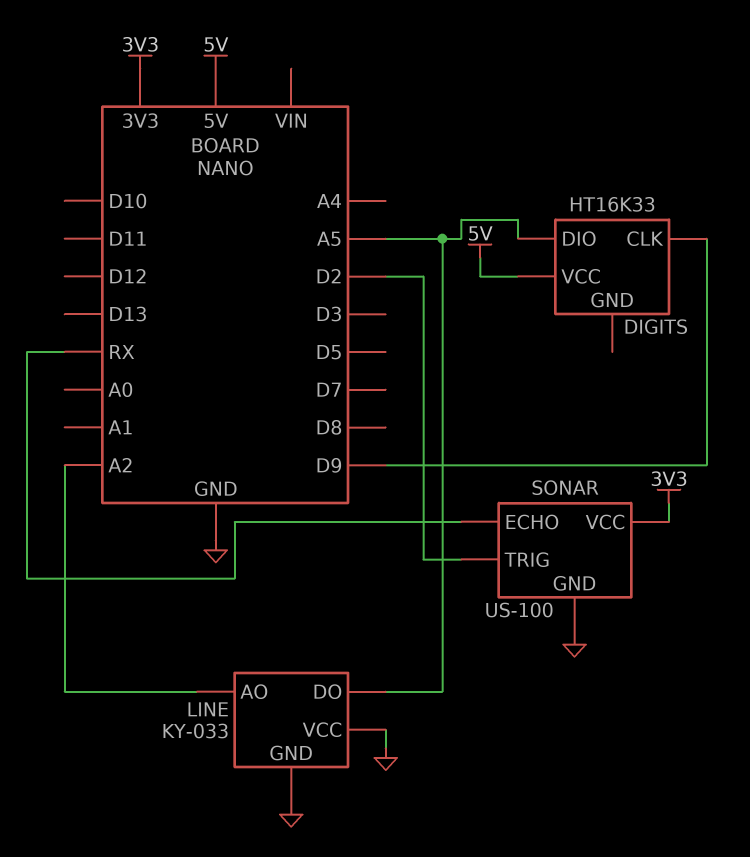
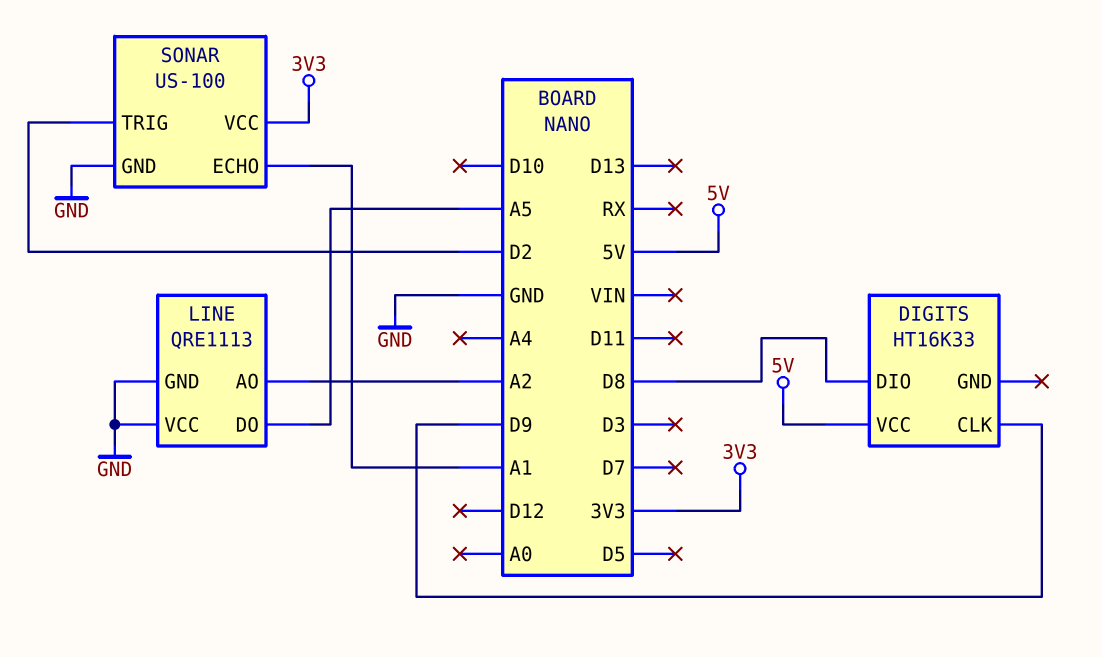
DIGITS pin DIO: A5 -> D8
LINE: KY-033 -> QRE1113
SONAR pin ECHO: RX -> A1

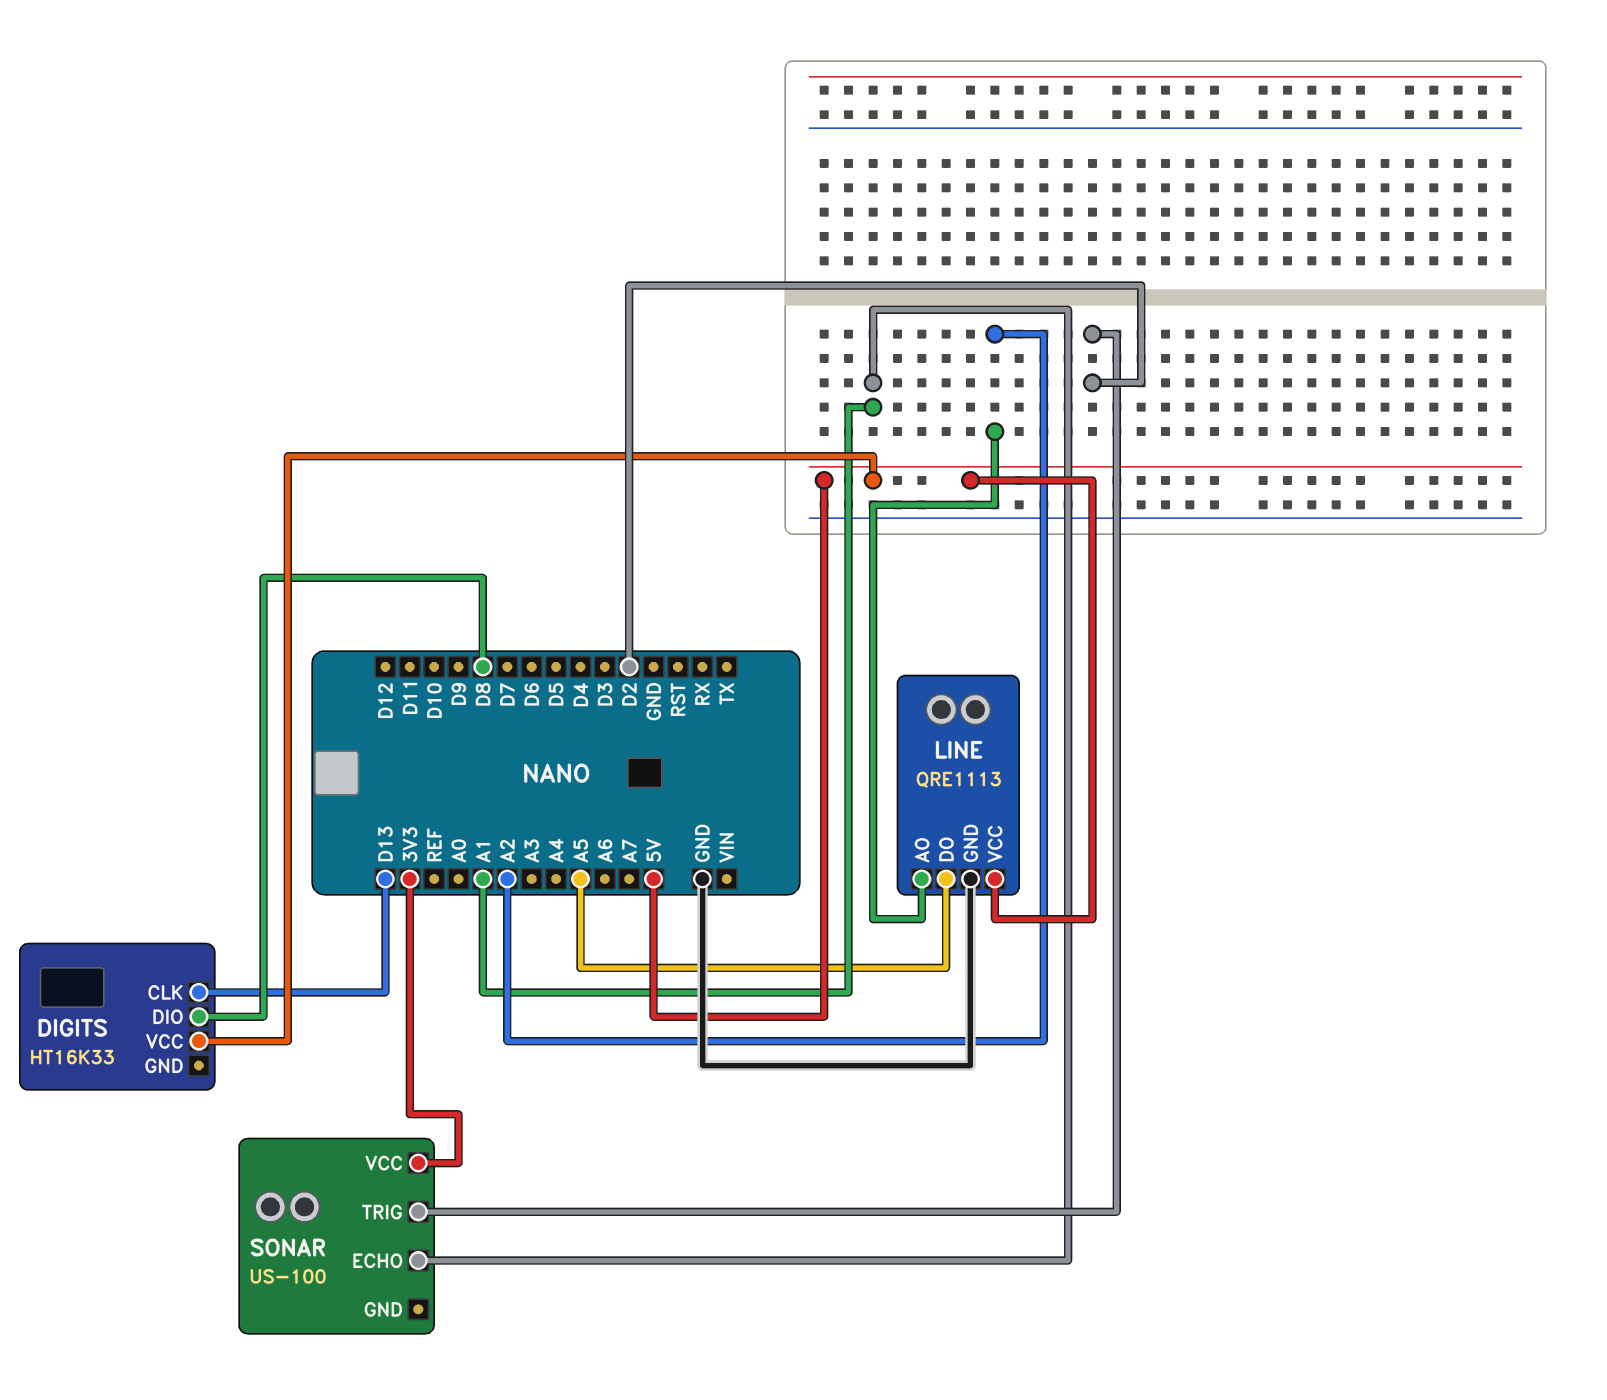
DIGITS pin CLK: D9 -> D13
LINE pin VCC: GND -> 5V
SONAR pin GND: GND -> none

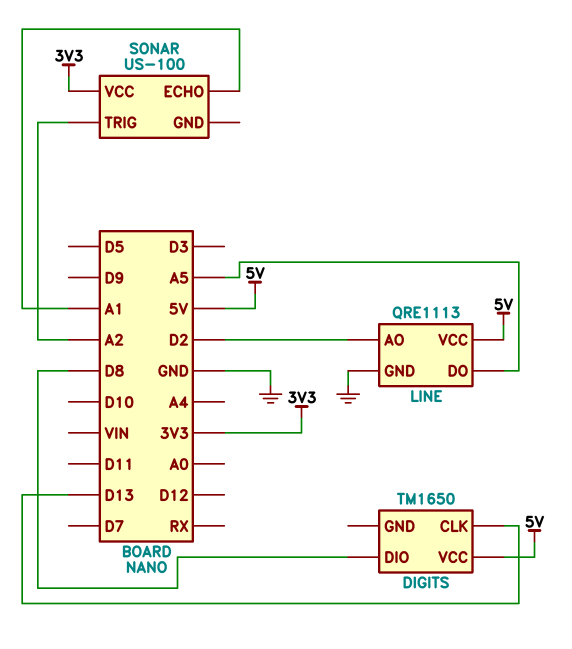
DIGITS: HT16K33 -> TM1650
LINE pin AO: A2 -> D2
SONAR pin TRIG: D2 -> A2

